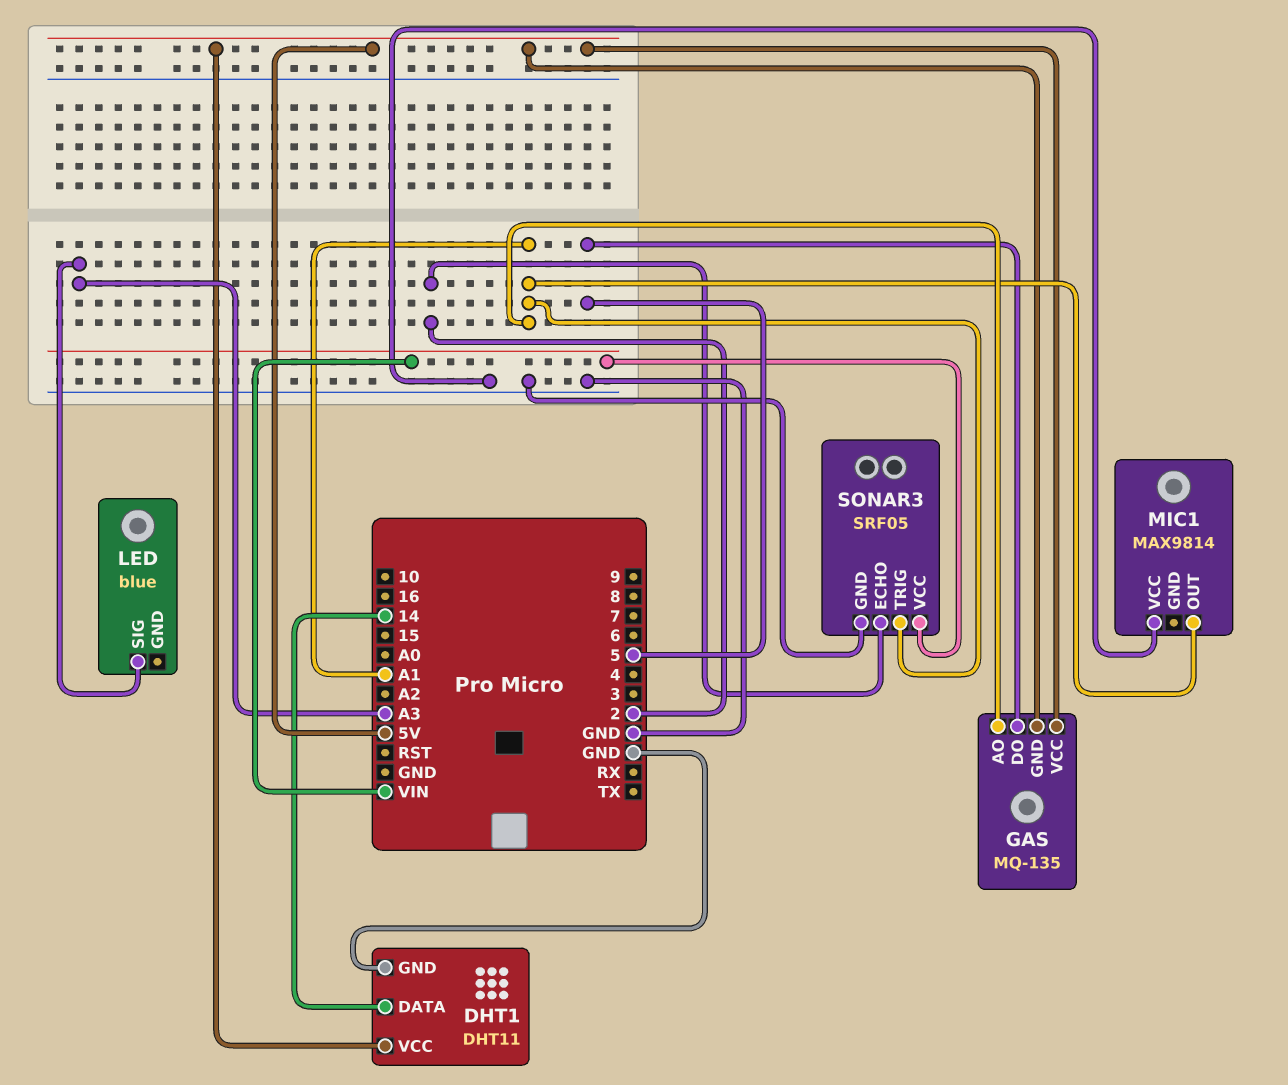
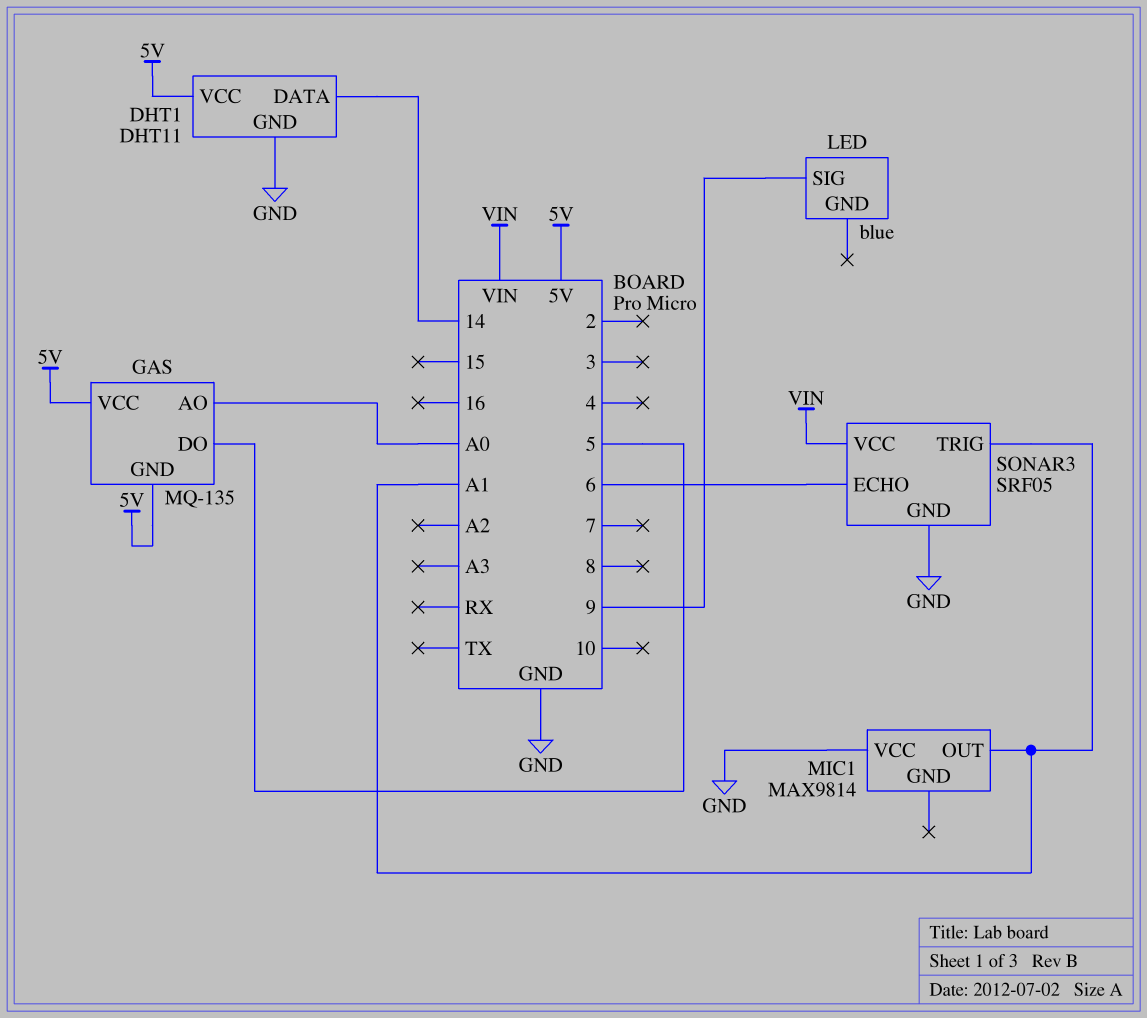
GAS pin AO: A1 -> A0
LED pin SIG: A3 -> 9
SONAR3 pin ECHO: 2 -> 6

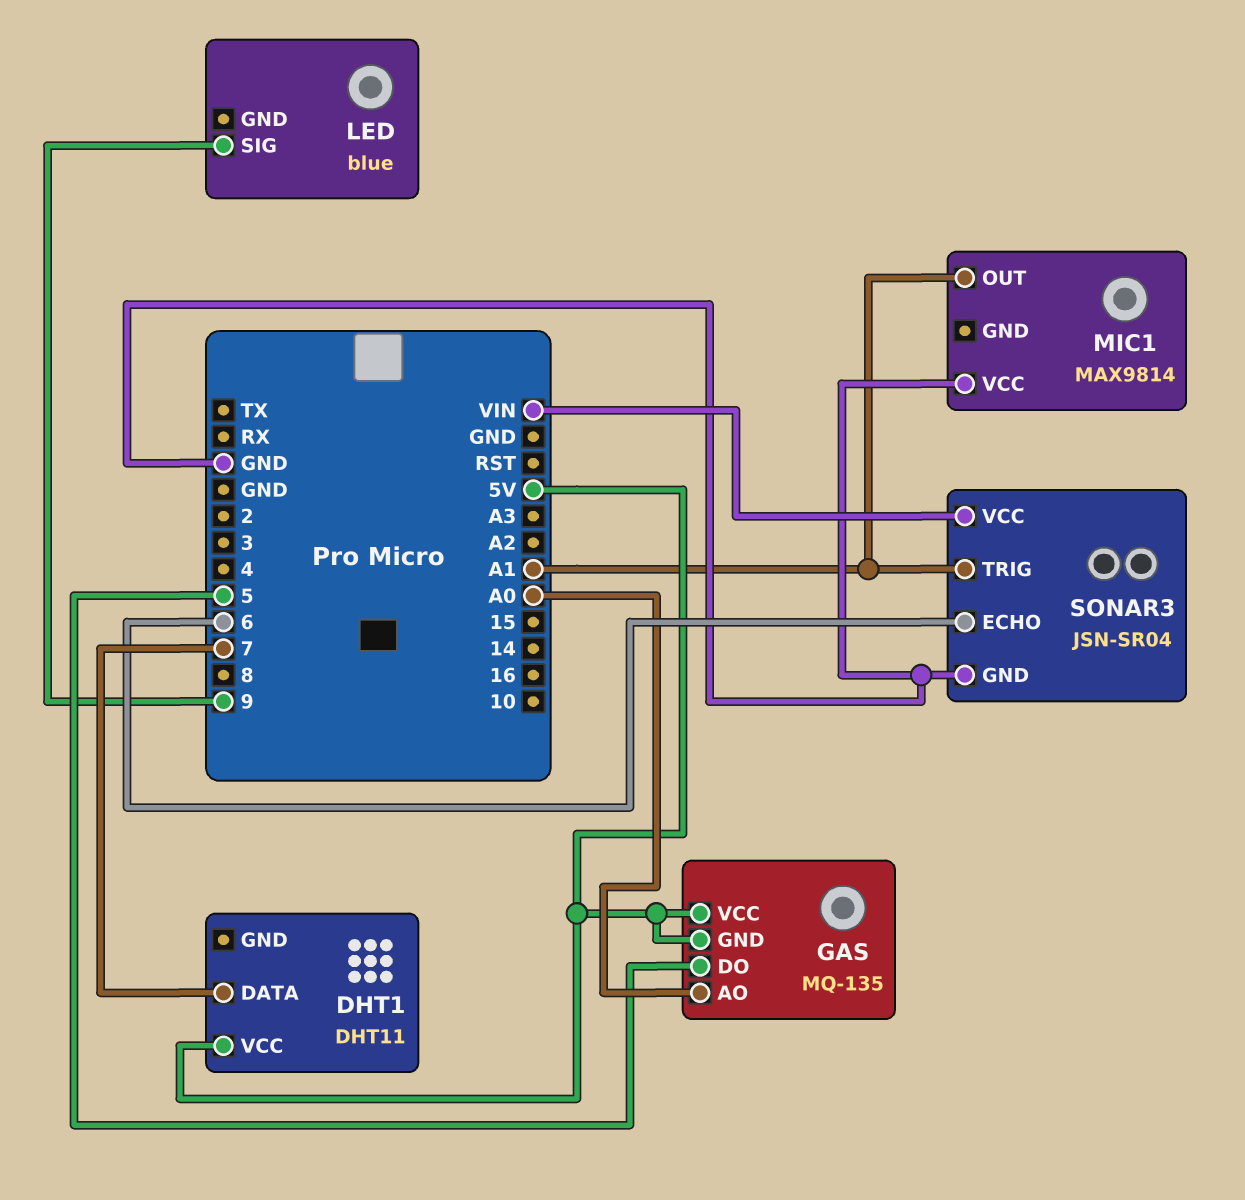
DHT1 pin DATA: 14 -> 7
DHT1 pin GND: GND -> none
SONAR3: SRF05 -> JSN-SR04

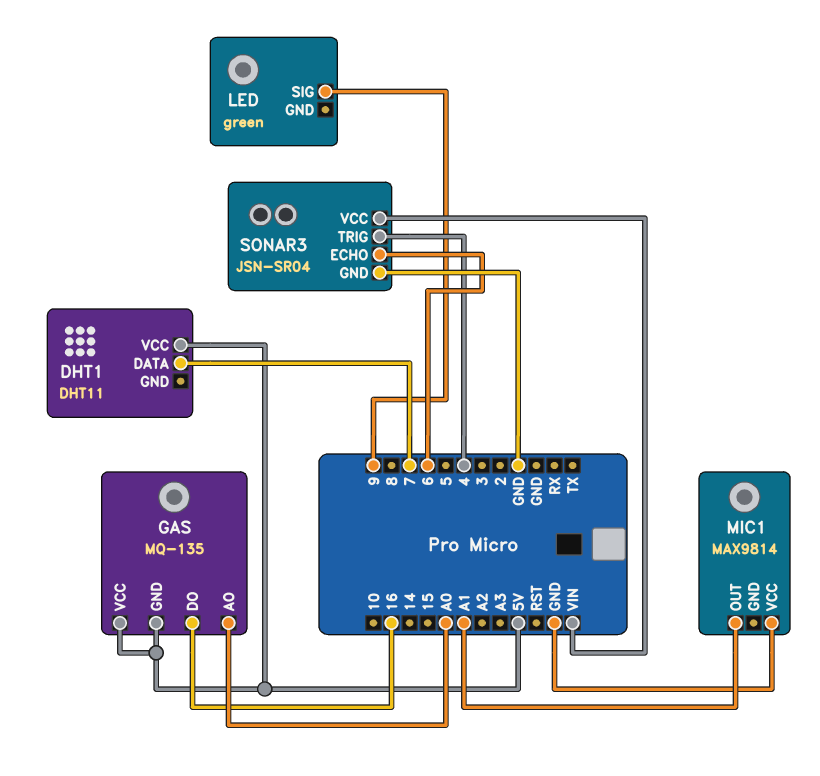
GAS pin DO: 5 -> 16
LED: blue -> green
SONAR3 pin TRIG: A1 -> 4

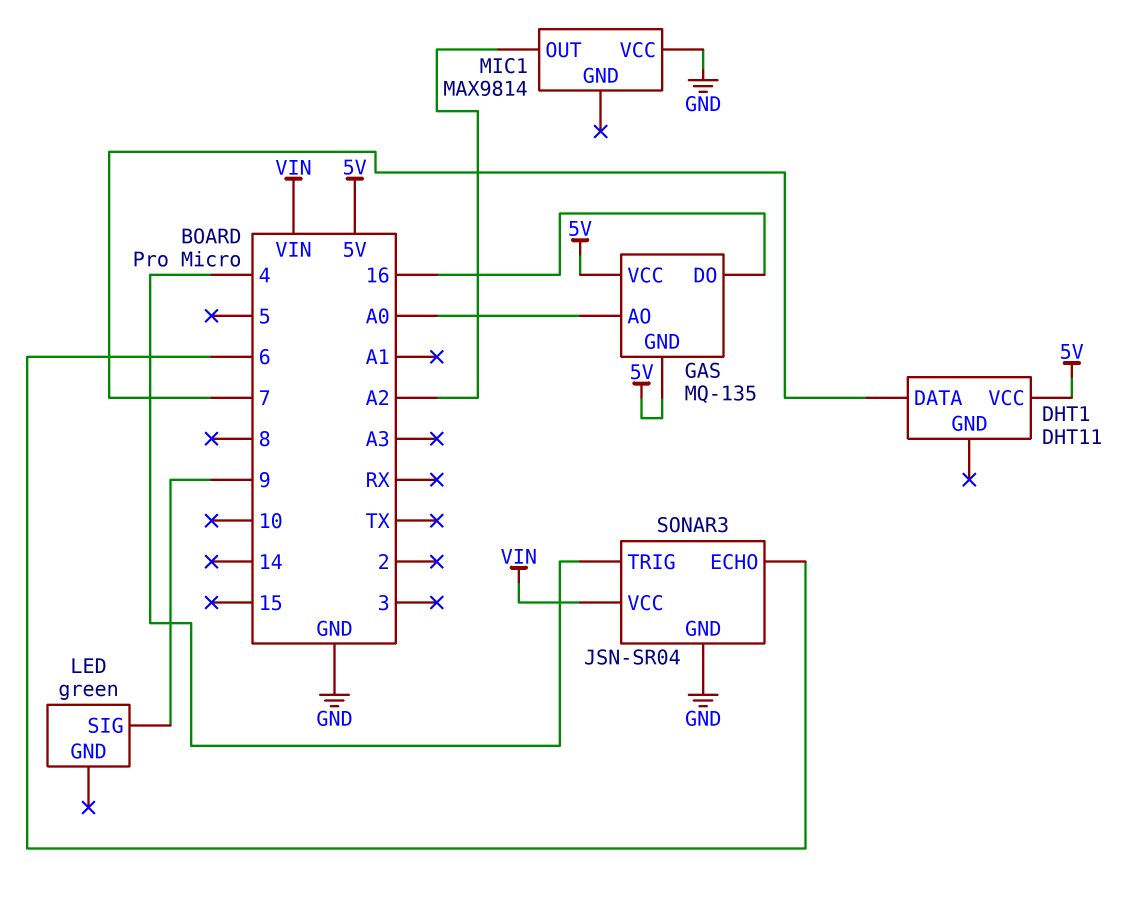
MIC1 pin OUT: A1 -> A2

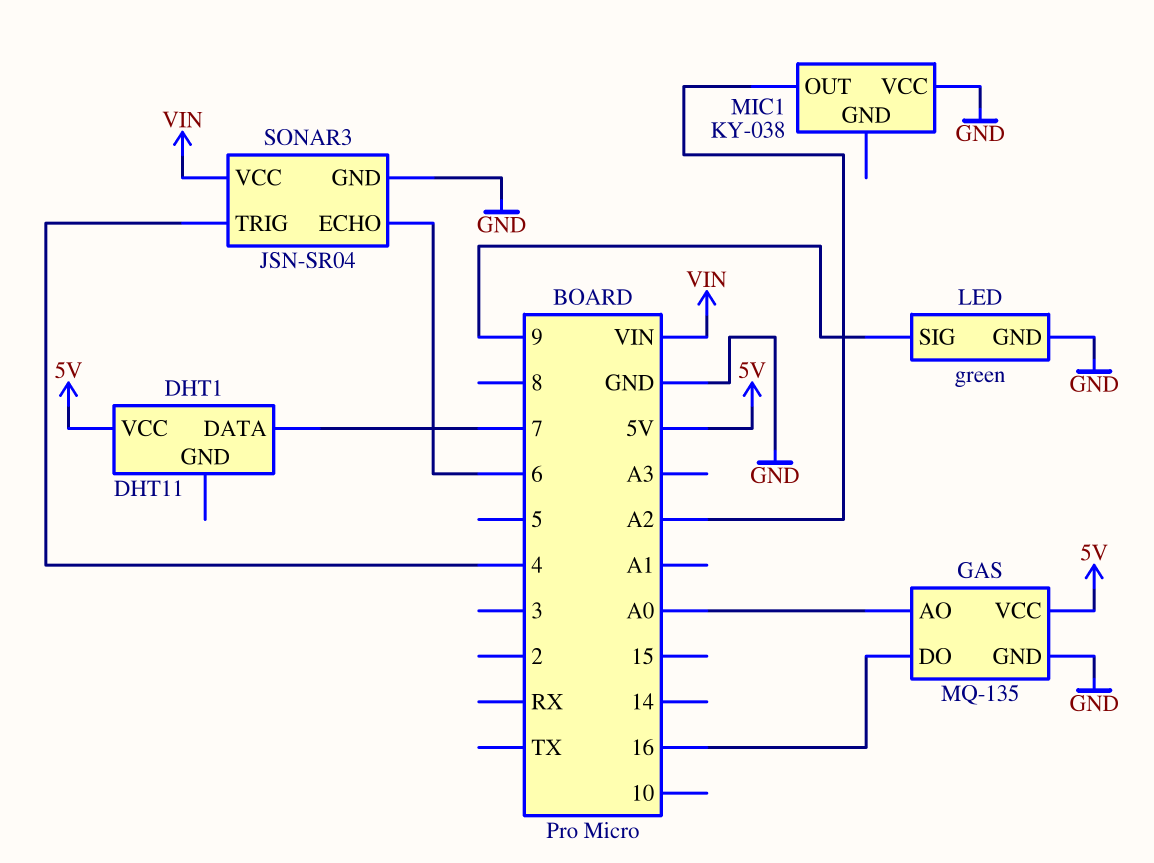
GAS pin GND: 5V -> GND
LED pin GND: none -> GND
MIC1: MAX9814 -> KY-038

